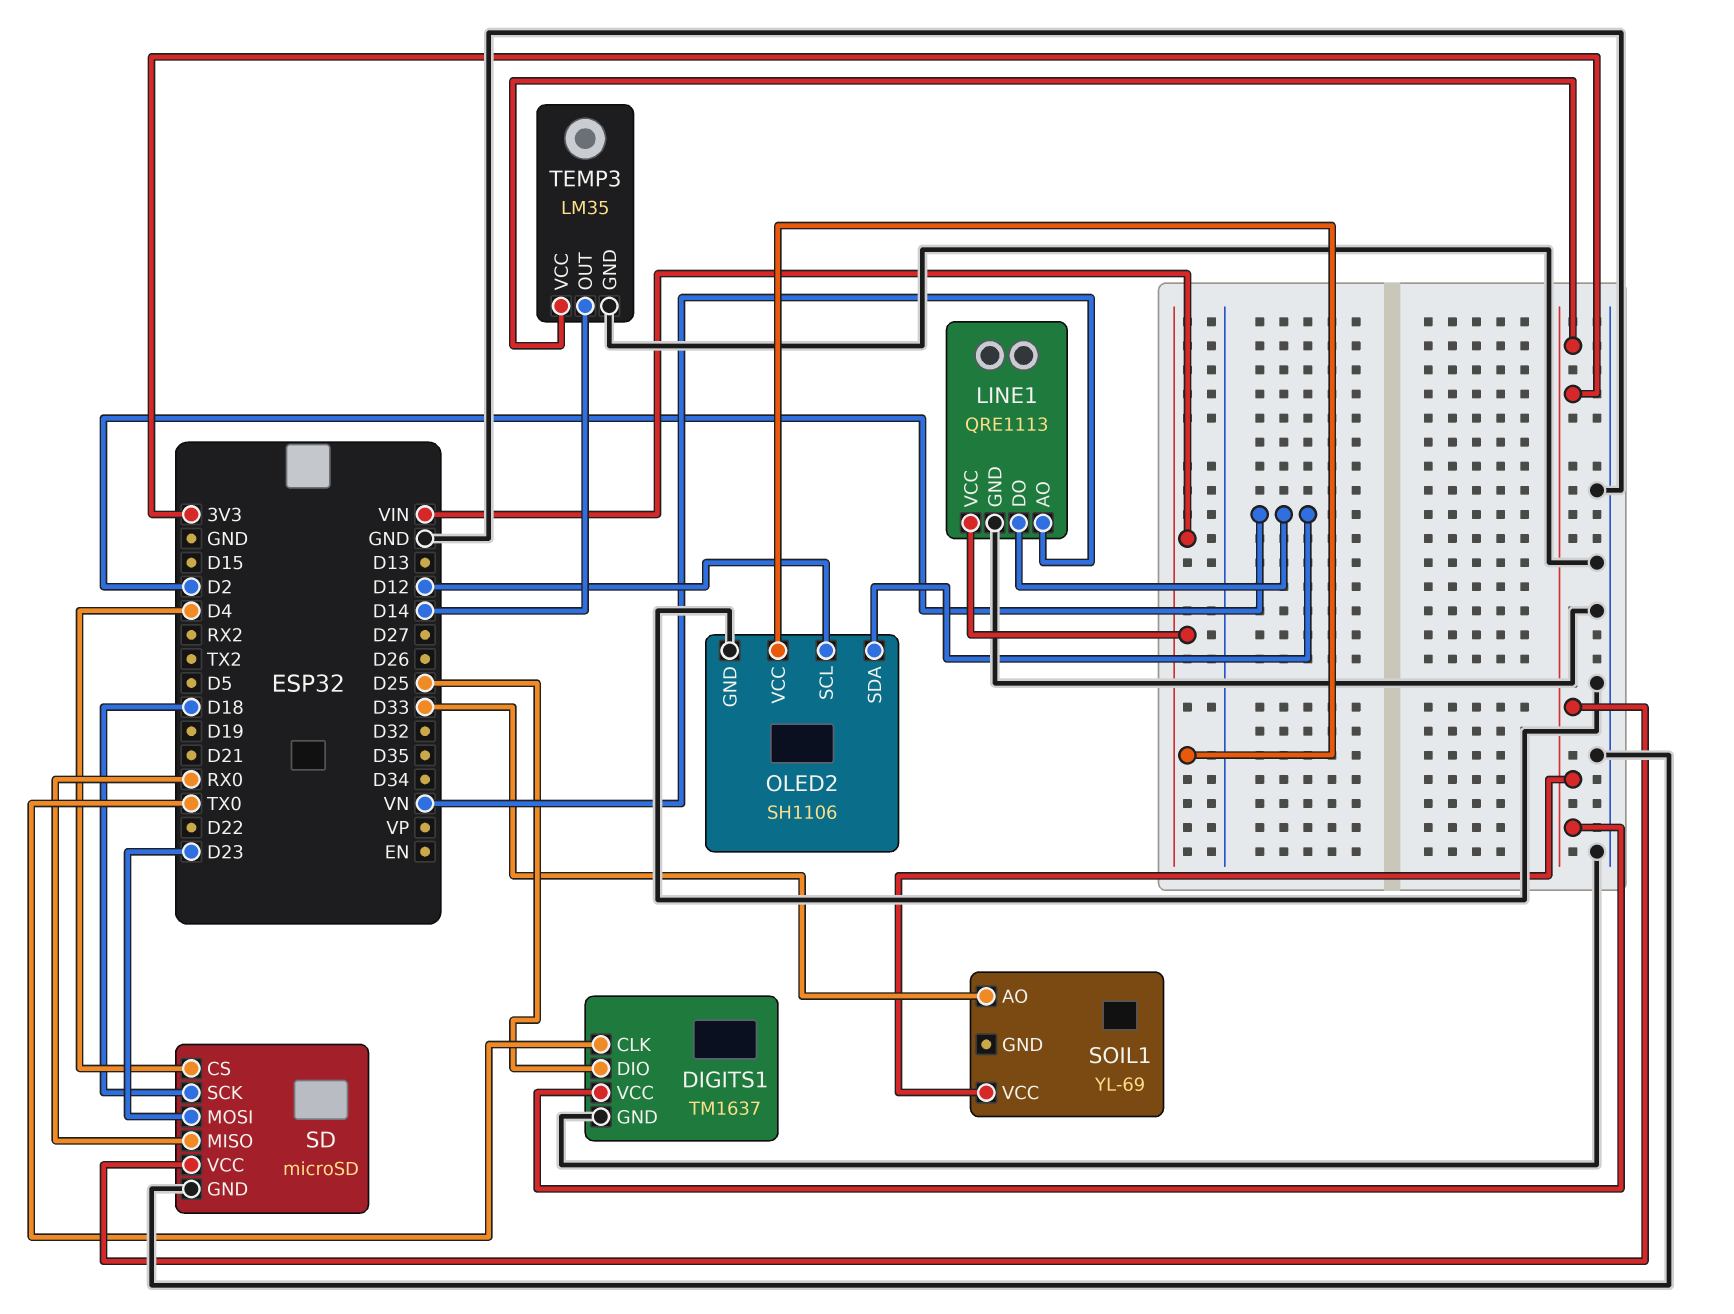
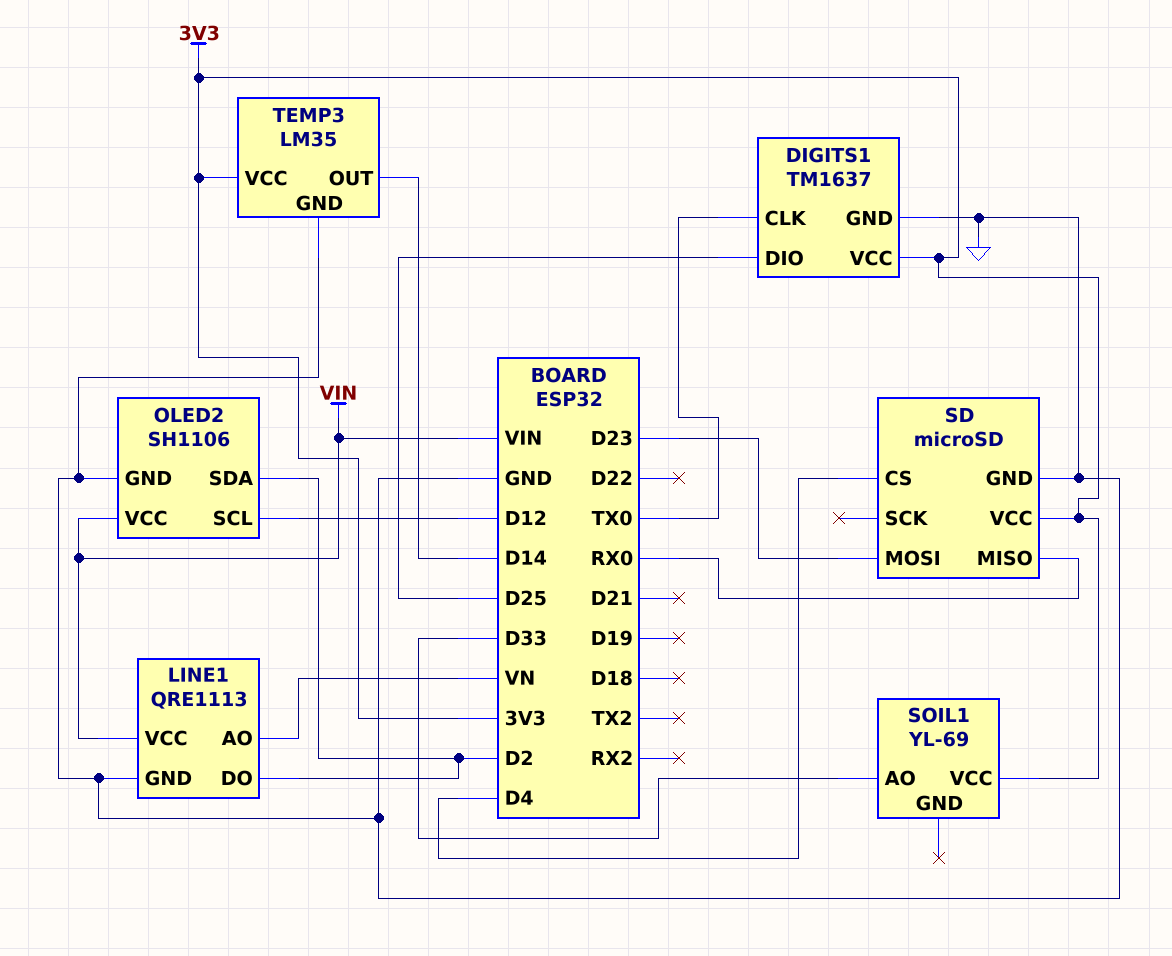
SD pin SCK: D18 -> none

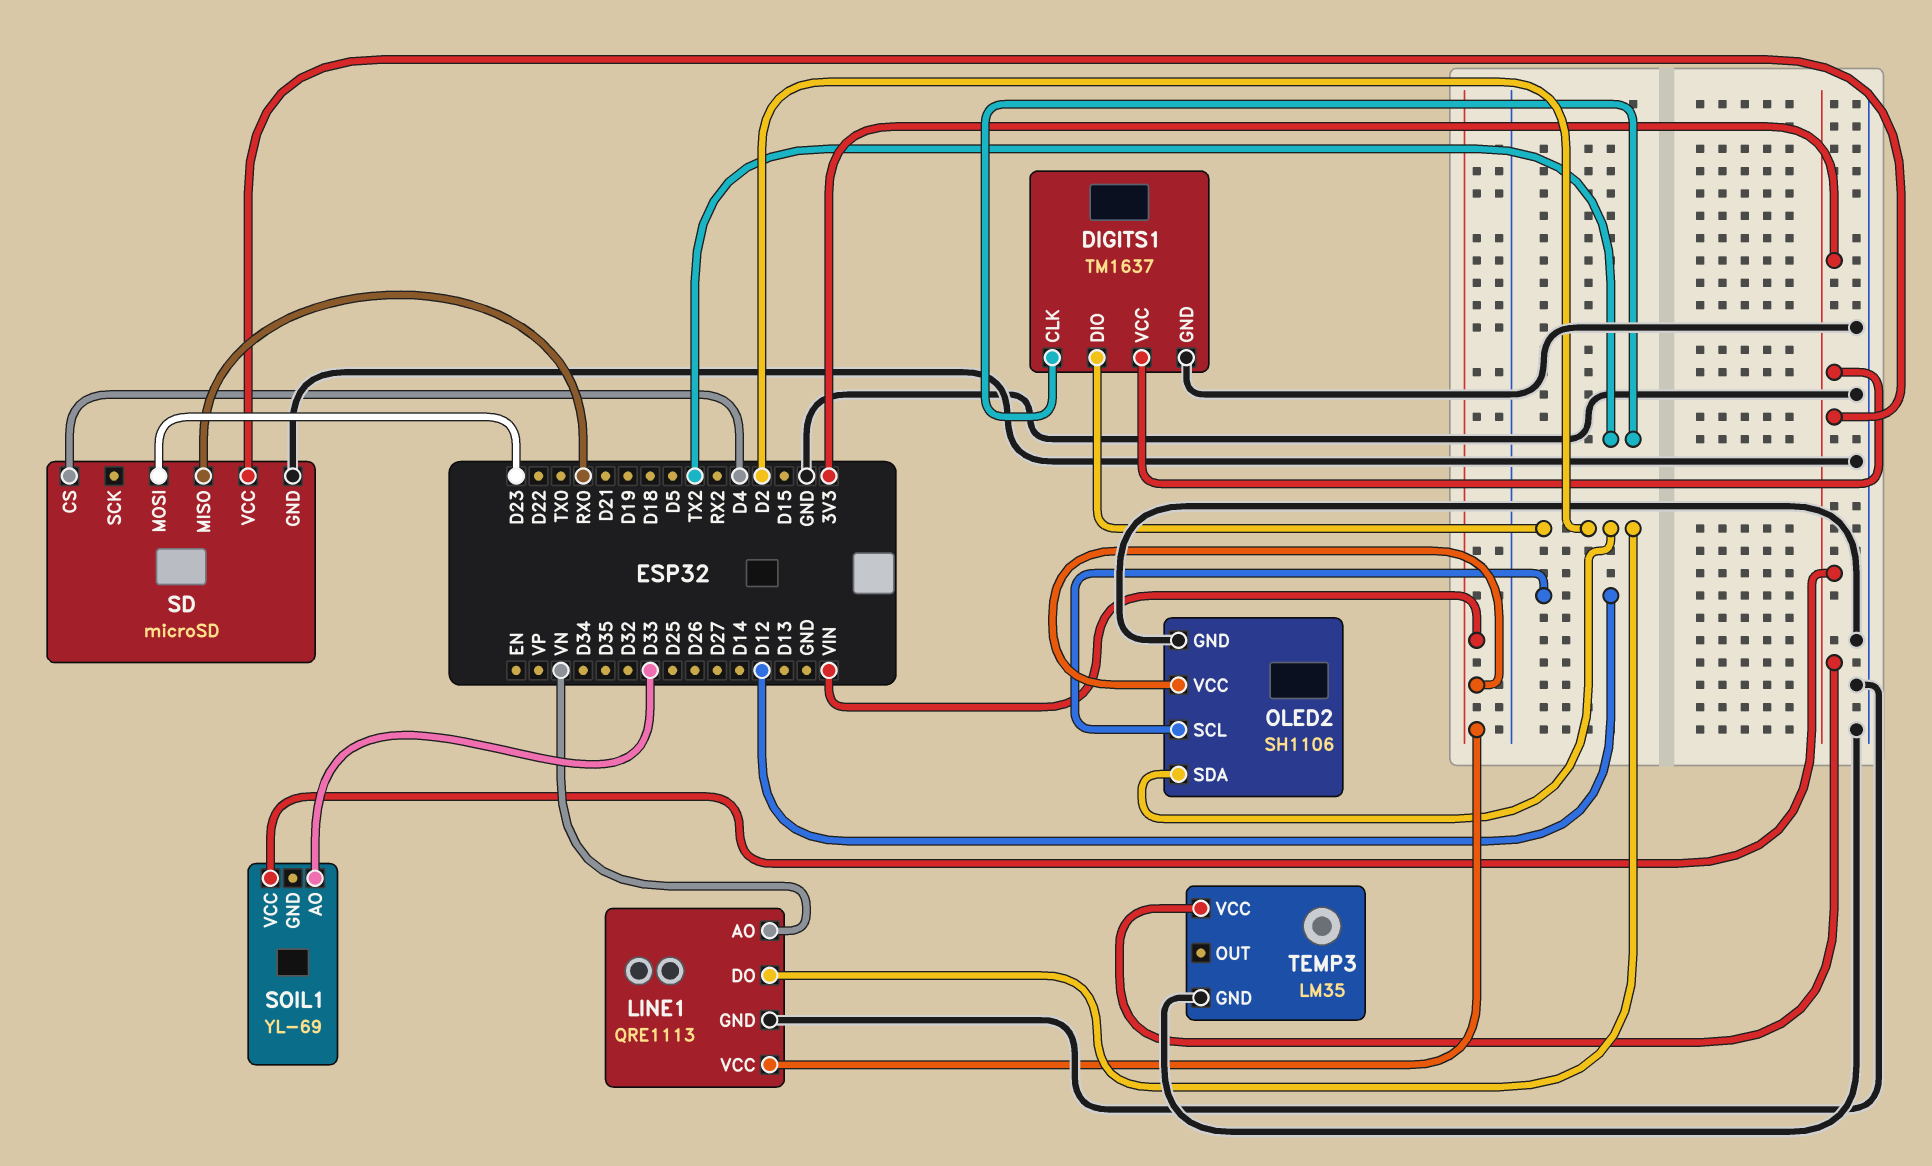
DIGITS1 pin CLK: TX0 -> TX2
DIGITS1 pin DIO: D25 -> D2
TEMP3 pin OUT: D14 -> none

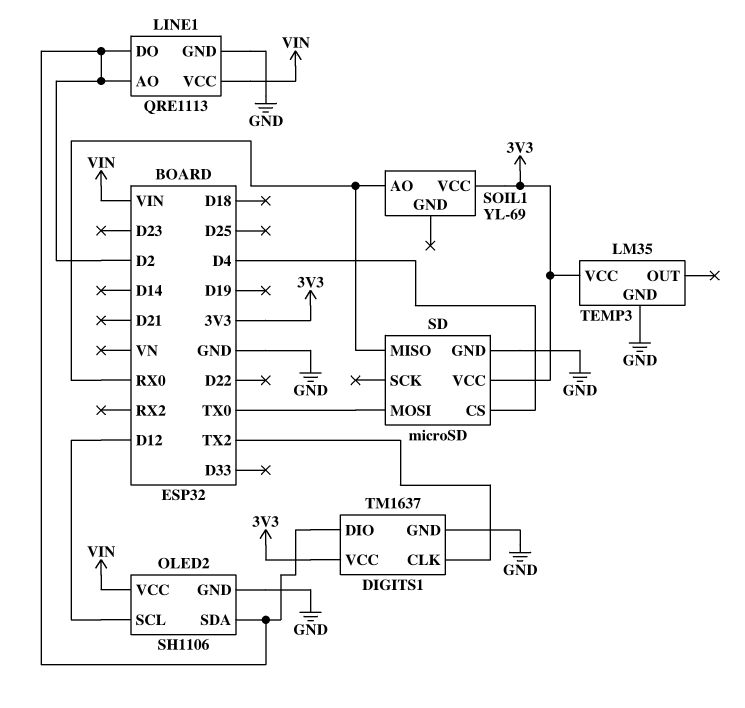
LINE1 pin AO: VN -> D2
SD pin MOSI: D23 -> TX0
SOIL1 pin AO: D33 -> RX0

